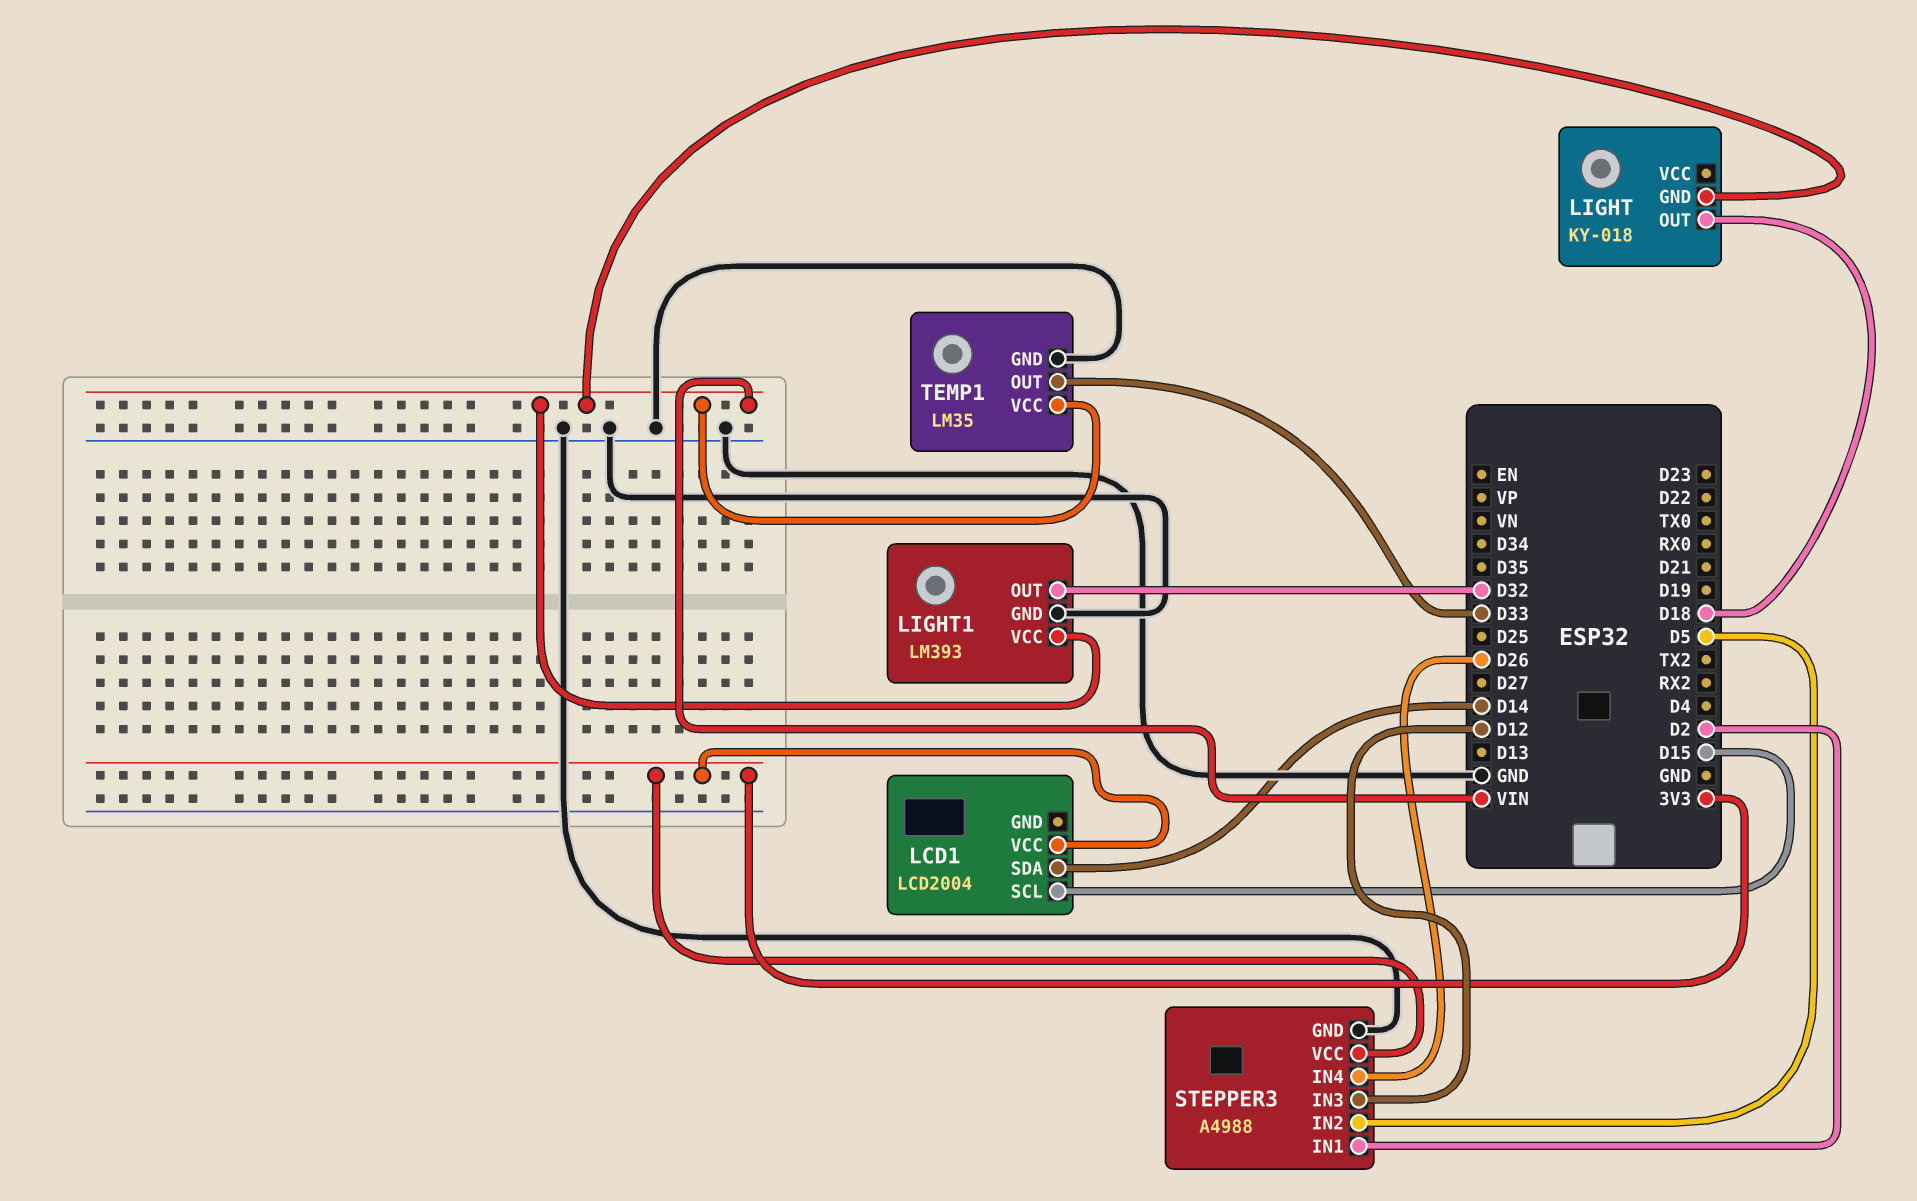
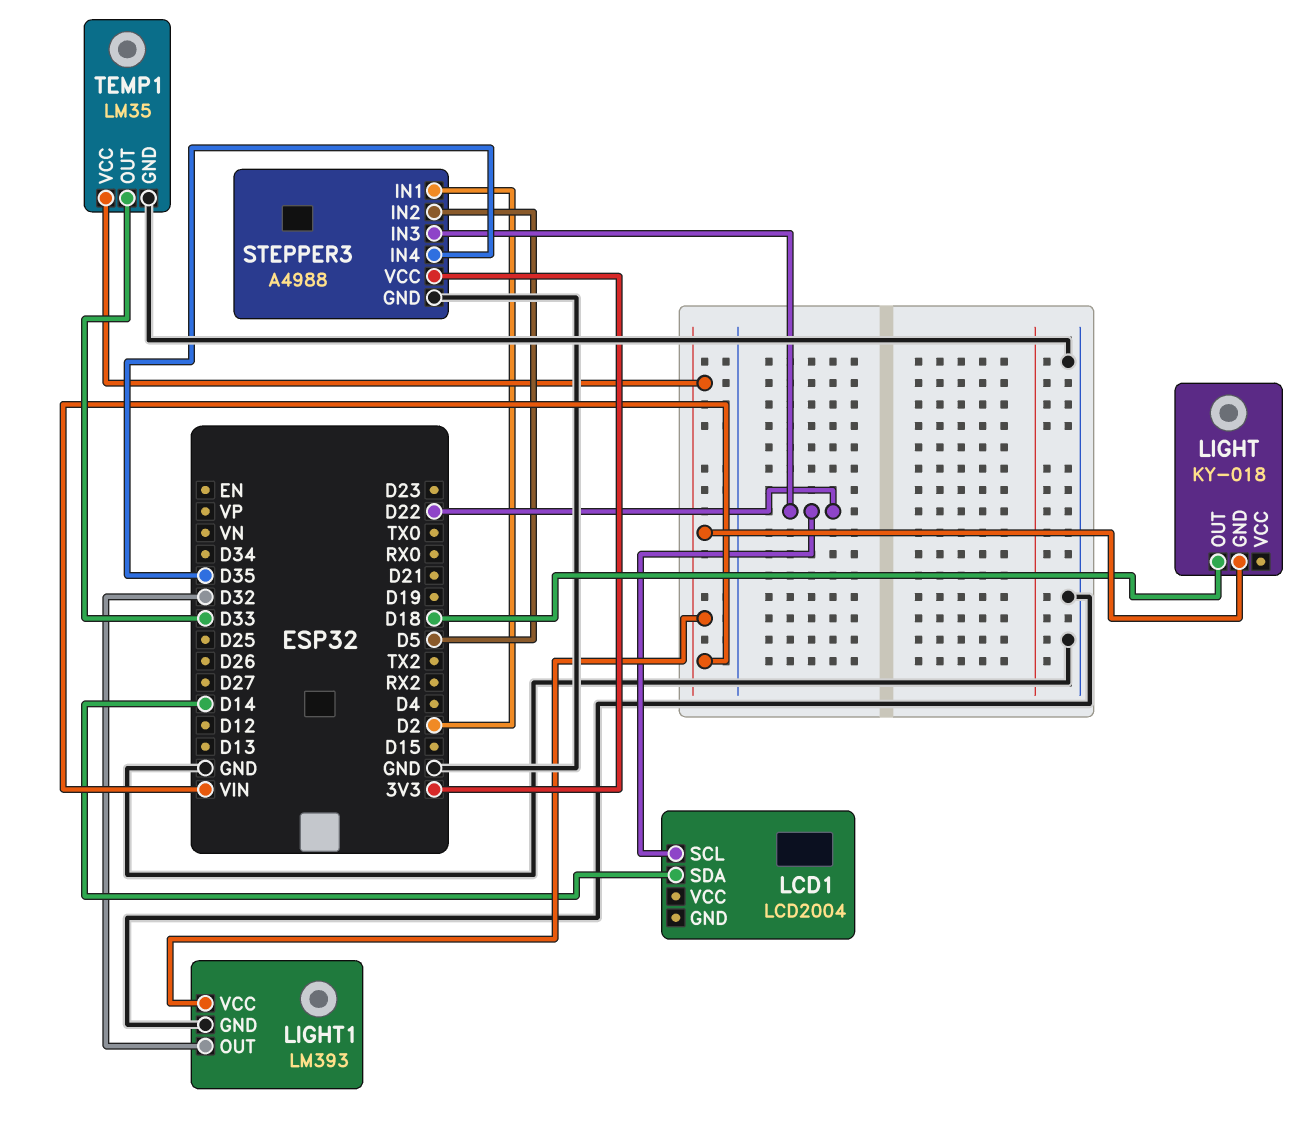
LCD1 pin SCL: D15 -> D22
LCD1 pin VCC: 3V3 -> none
STEPPER3 pin IN3: D12 -> D22
STEPPER3 pin IN4: D26 -> D35

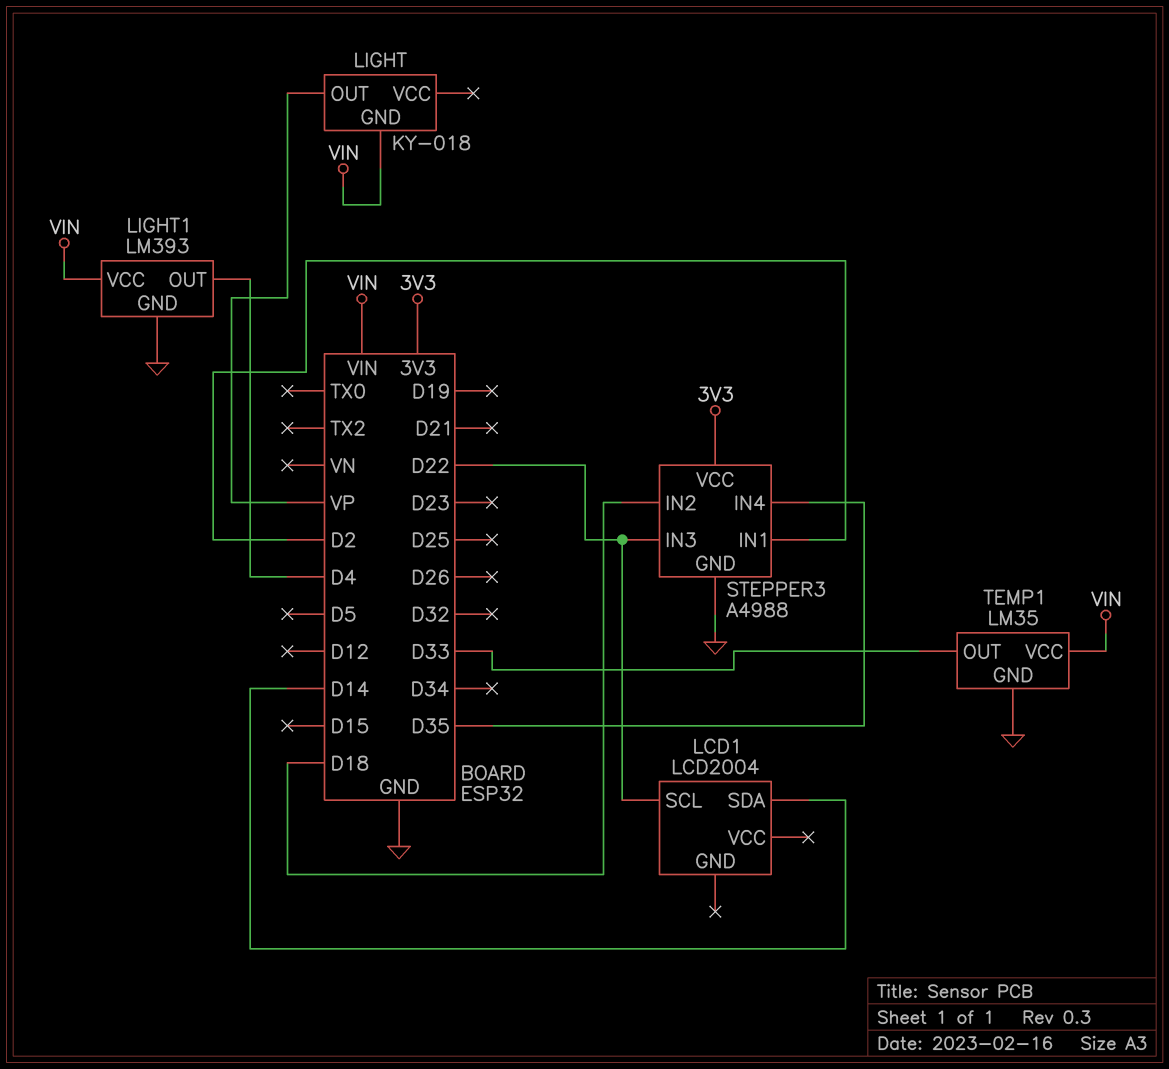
LIGHT pin OUT: D18 -> VP
LIGHT1 pin OUT: D32 -> D4
STEPPER3 pin IN2: D5 -> D18

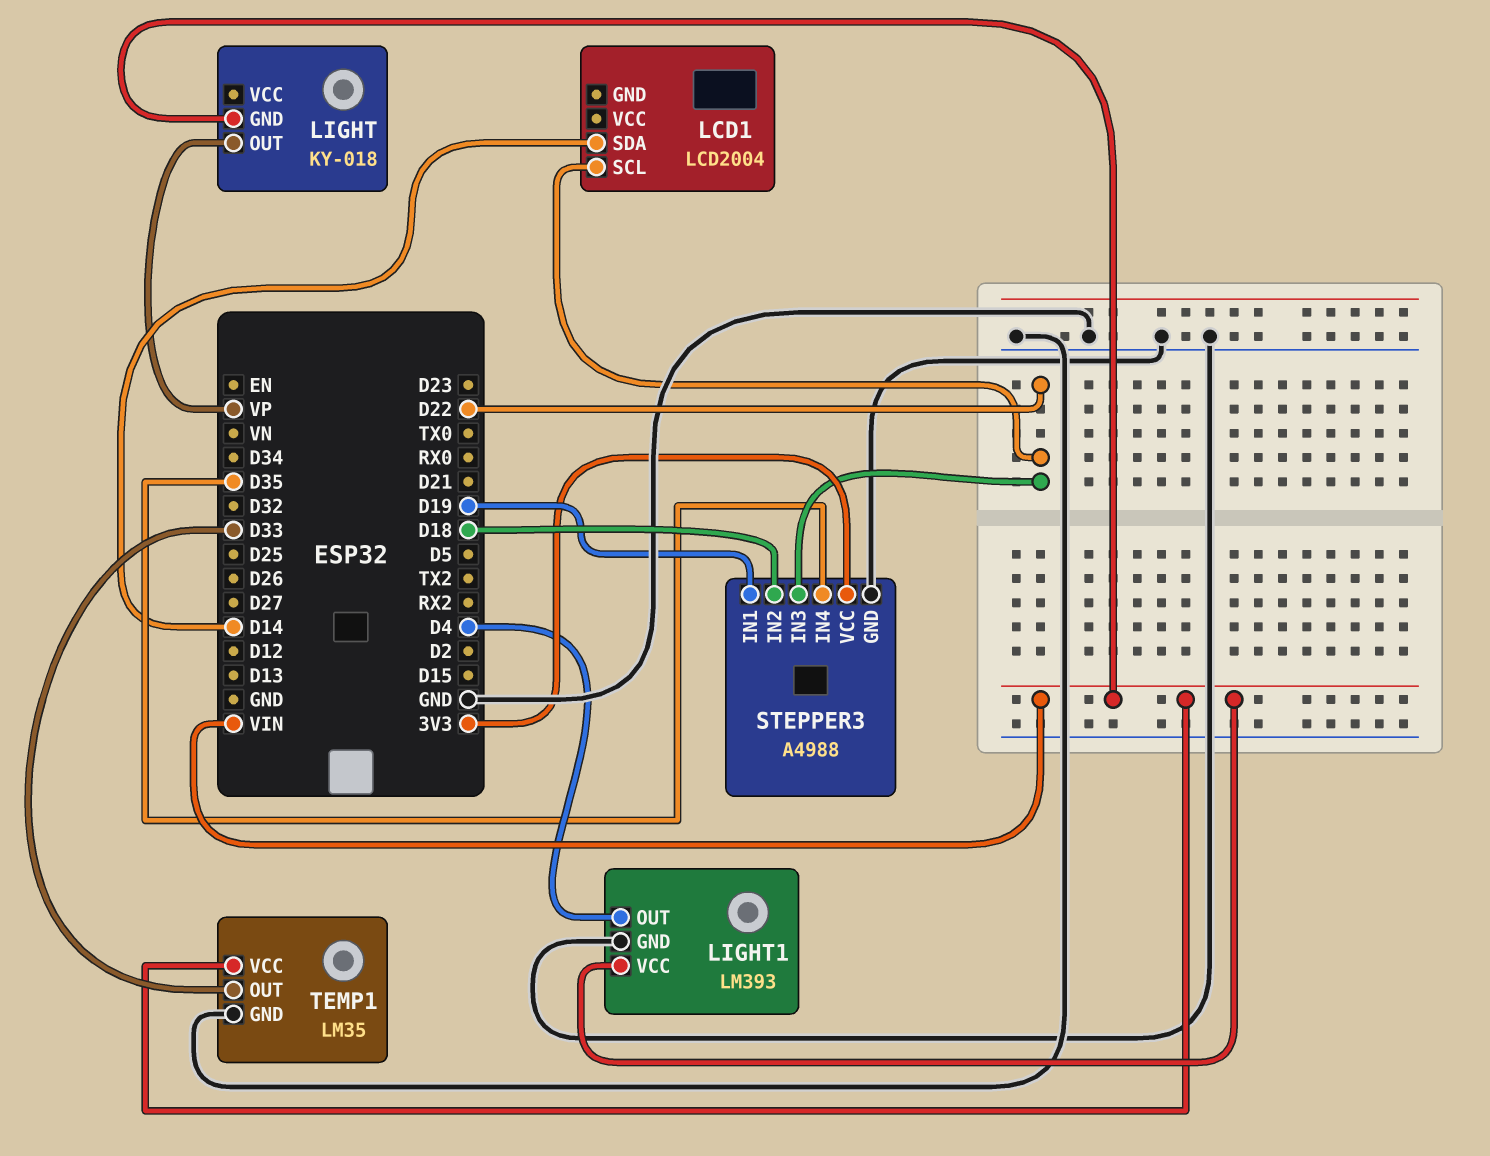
STEPPER3 pin IN1: D2 -> D19

